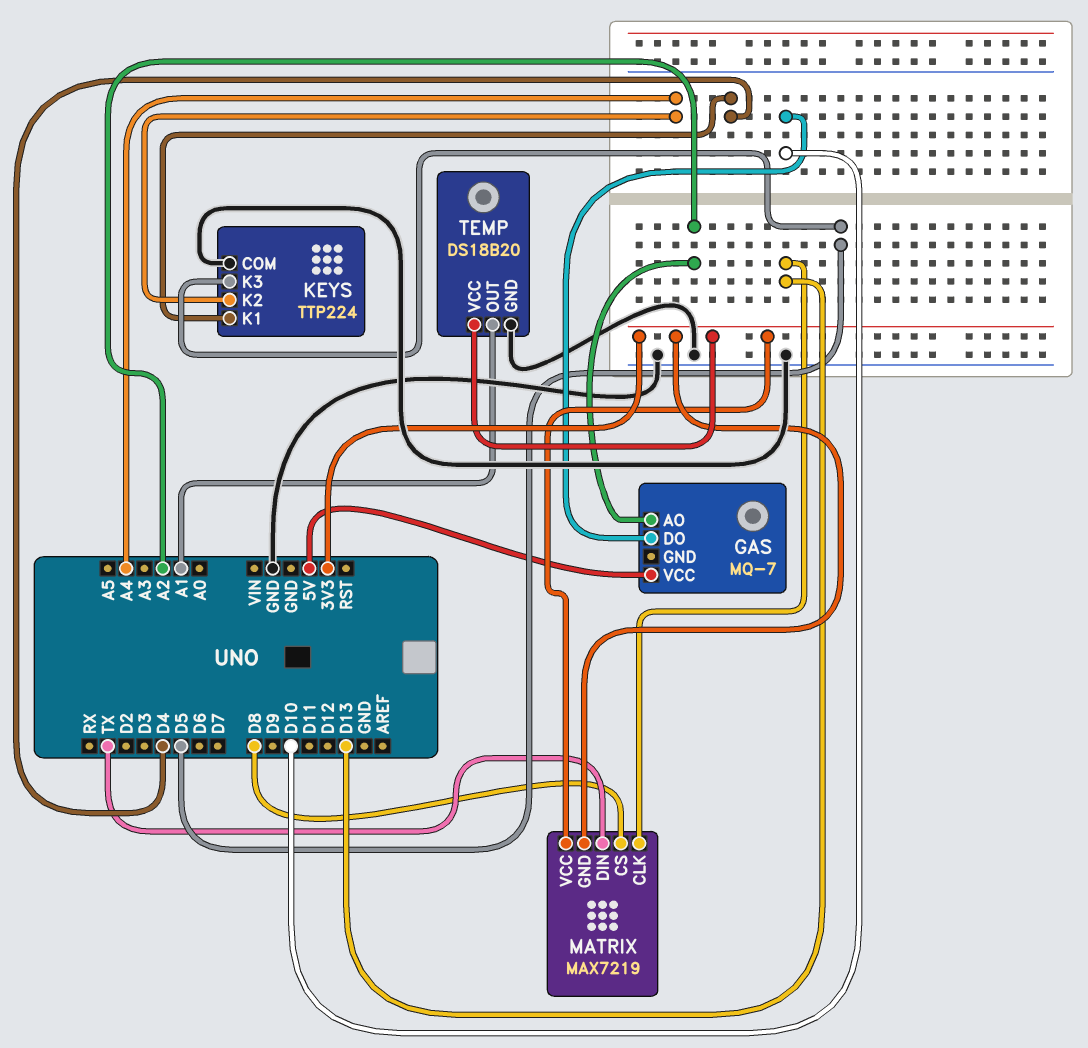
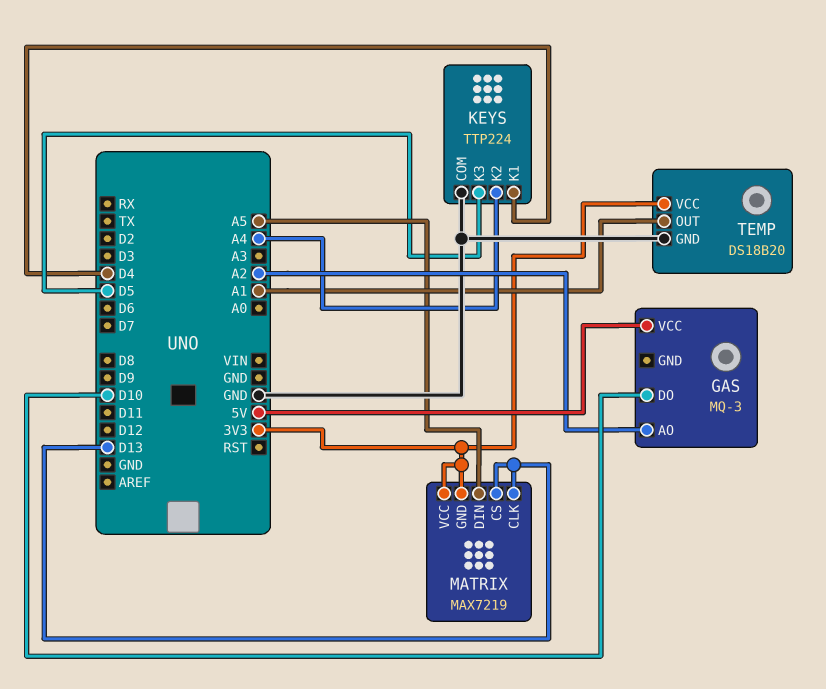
GAS: MQ-7 -> MQ-3
MATRIX pin CS: D8 -> D13
MATRIX pin DIN: TX -> A5

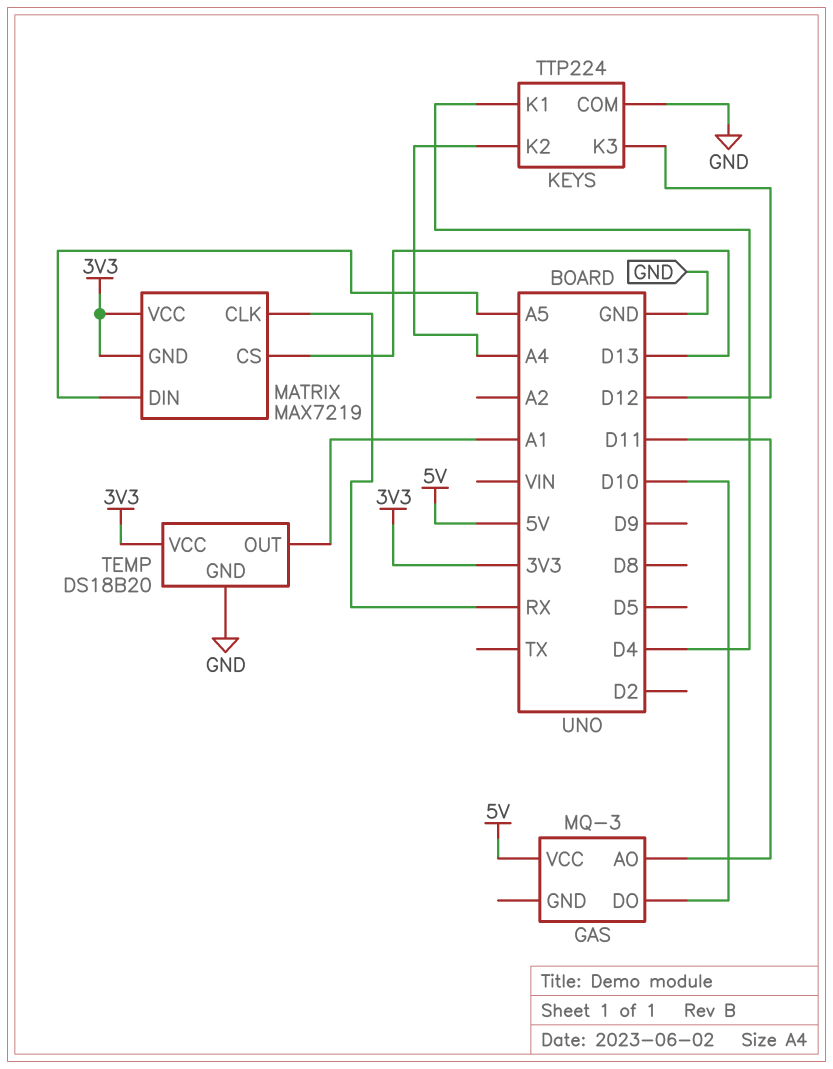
GAS pin AO: A2 -> D11
KEYS pin K3: D5 -> D12
MATRIX pin CLK: D13 -> RX

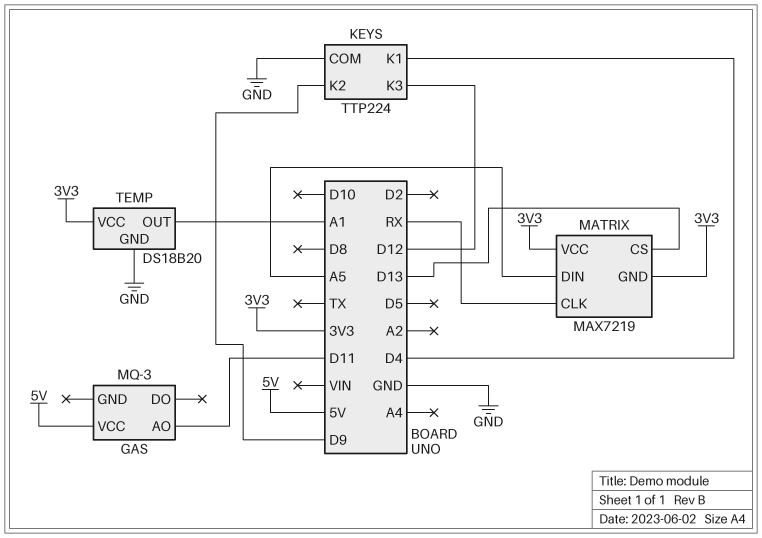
GAS pin DO: D10 -> none
KEYS pin K2: A4 -> D9

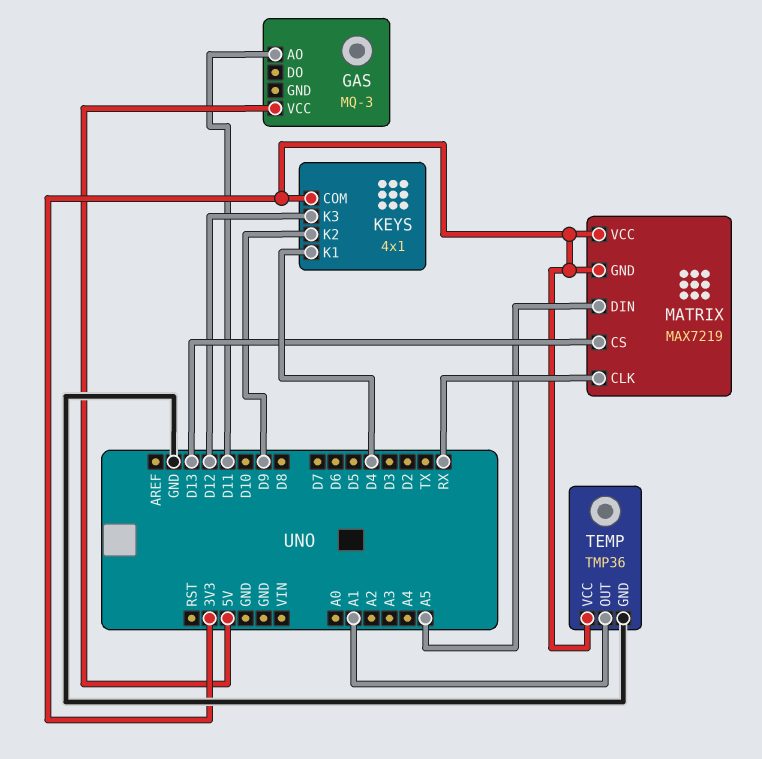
KEYS: TTP224 -> 4x1
KEYS pin COM: GND -> 3V3
TEMP: DS18B20 -> TMP36

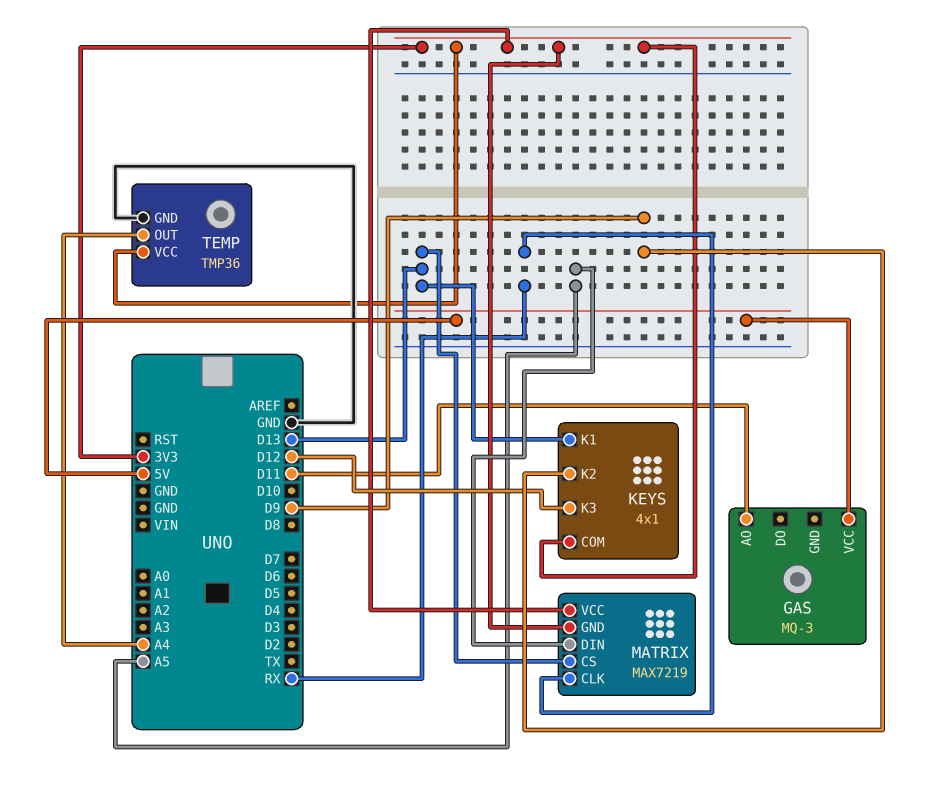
KEYS pin K1: D4 -> D13
TEMP pin OUT: A1 -> A4

